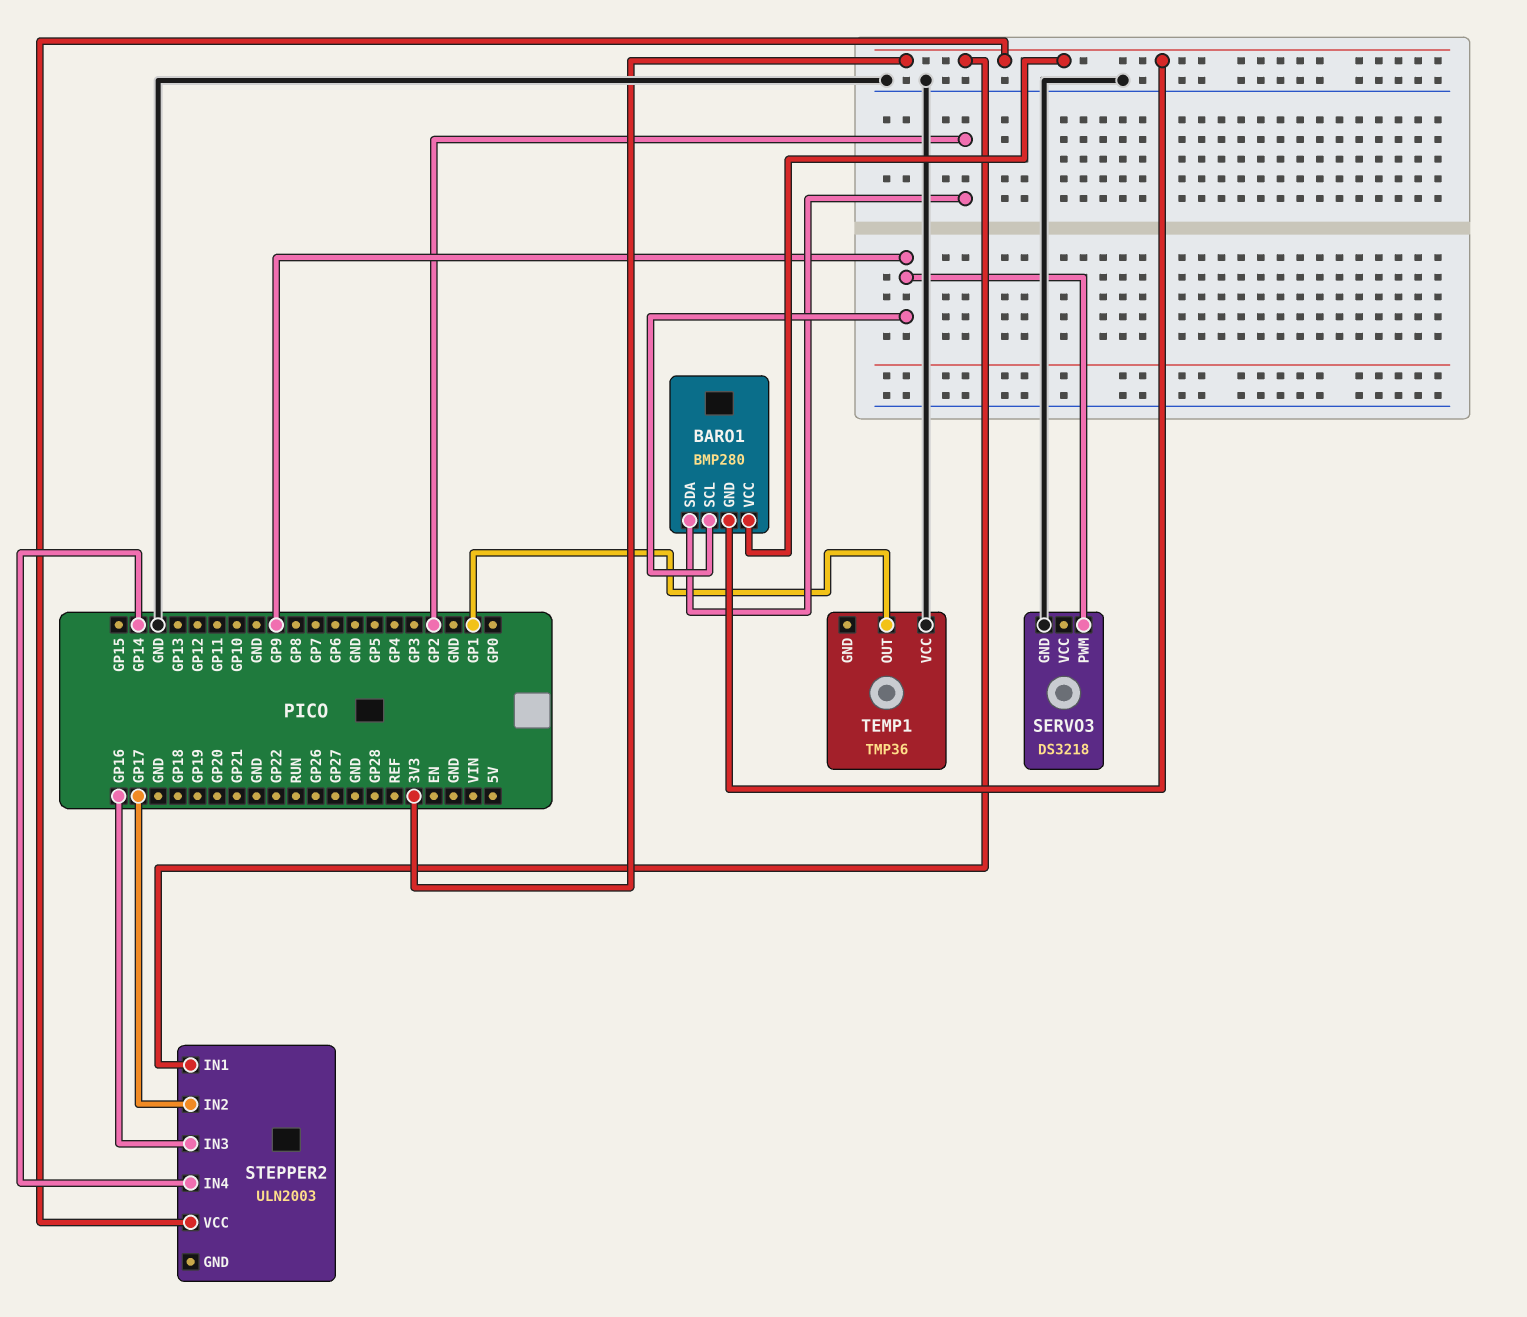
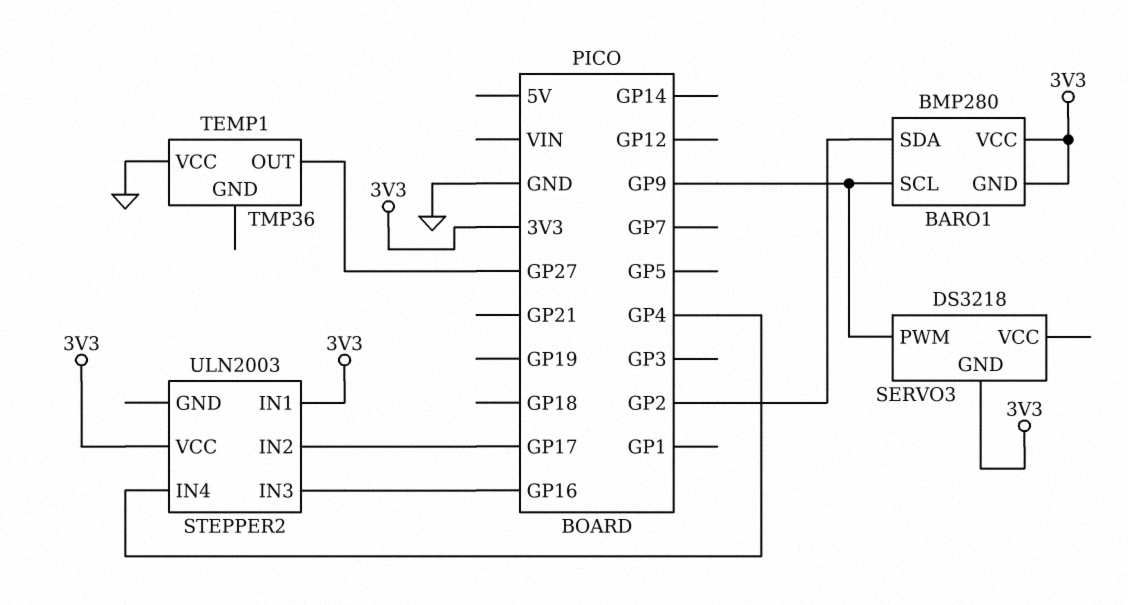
SERVO3 pin GND: GND -> 3V3
STEPPER2 pin IN4: GP14 -> GP4
TEMP1 pin OUT: GP1 -> GP27

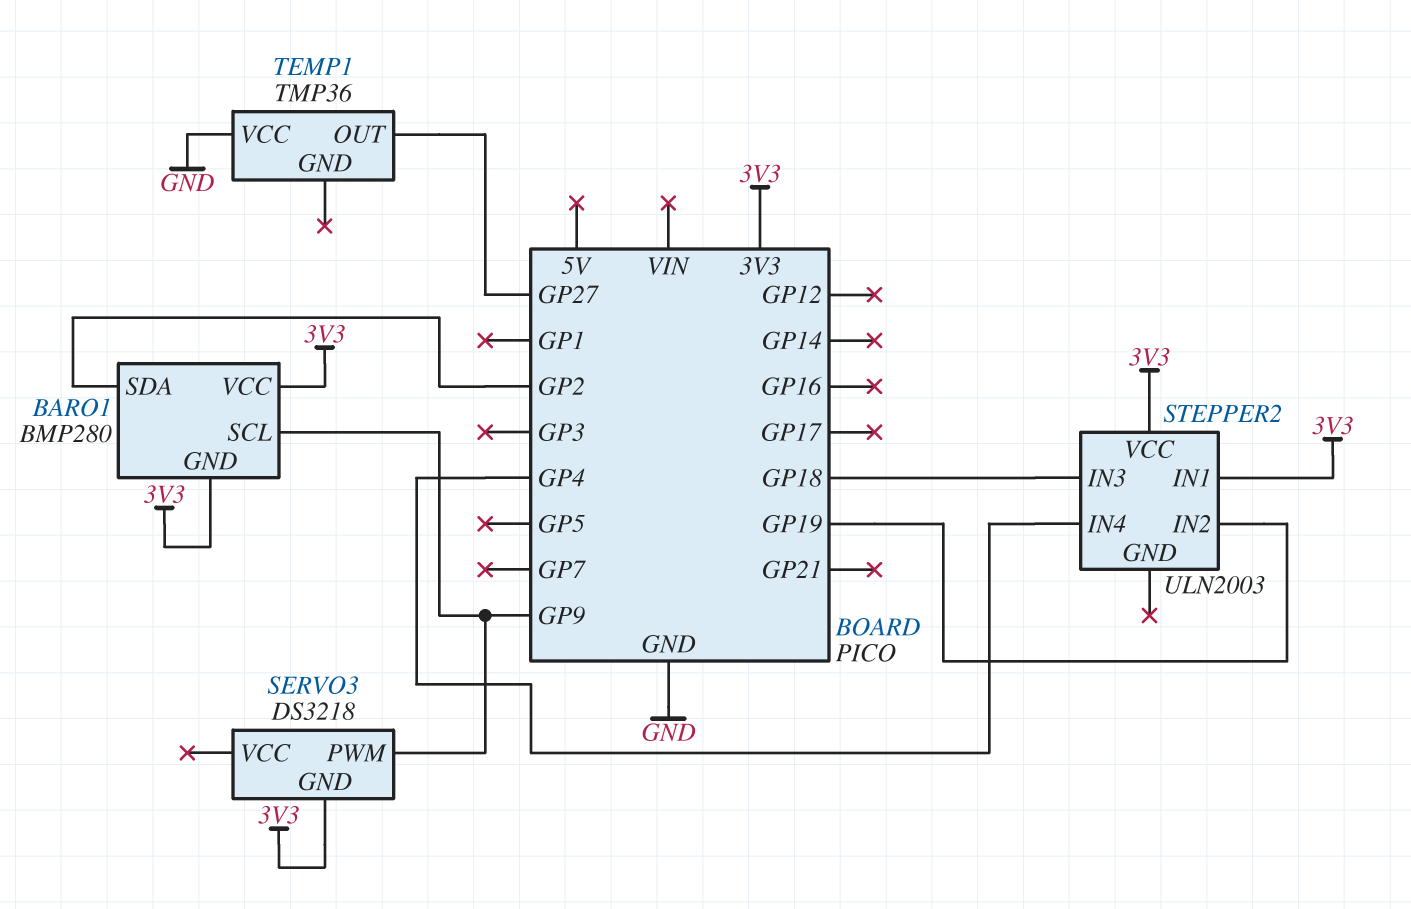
STEPPER2 pin IN2: GP17 -> GP19
STEPPER2 pin IN3: GP16 -> GP18

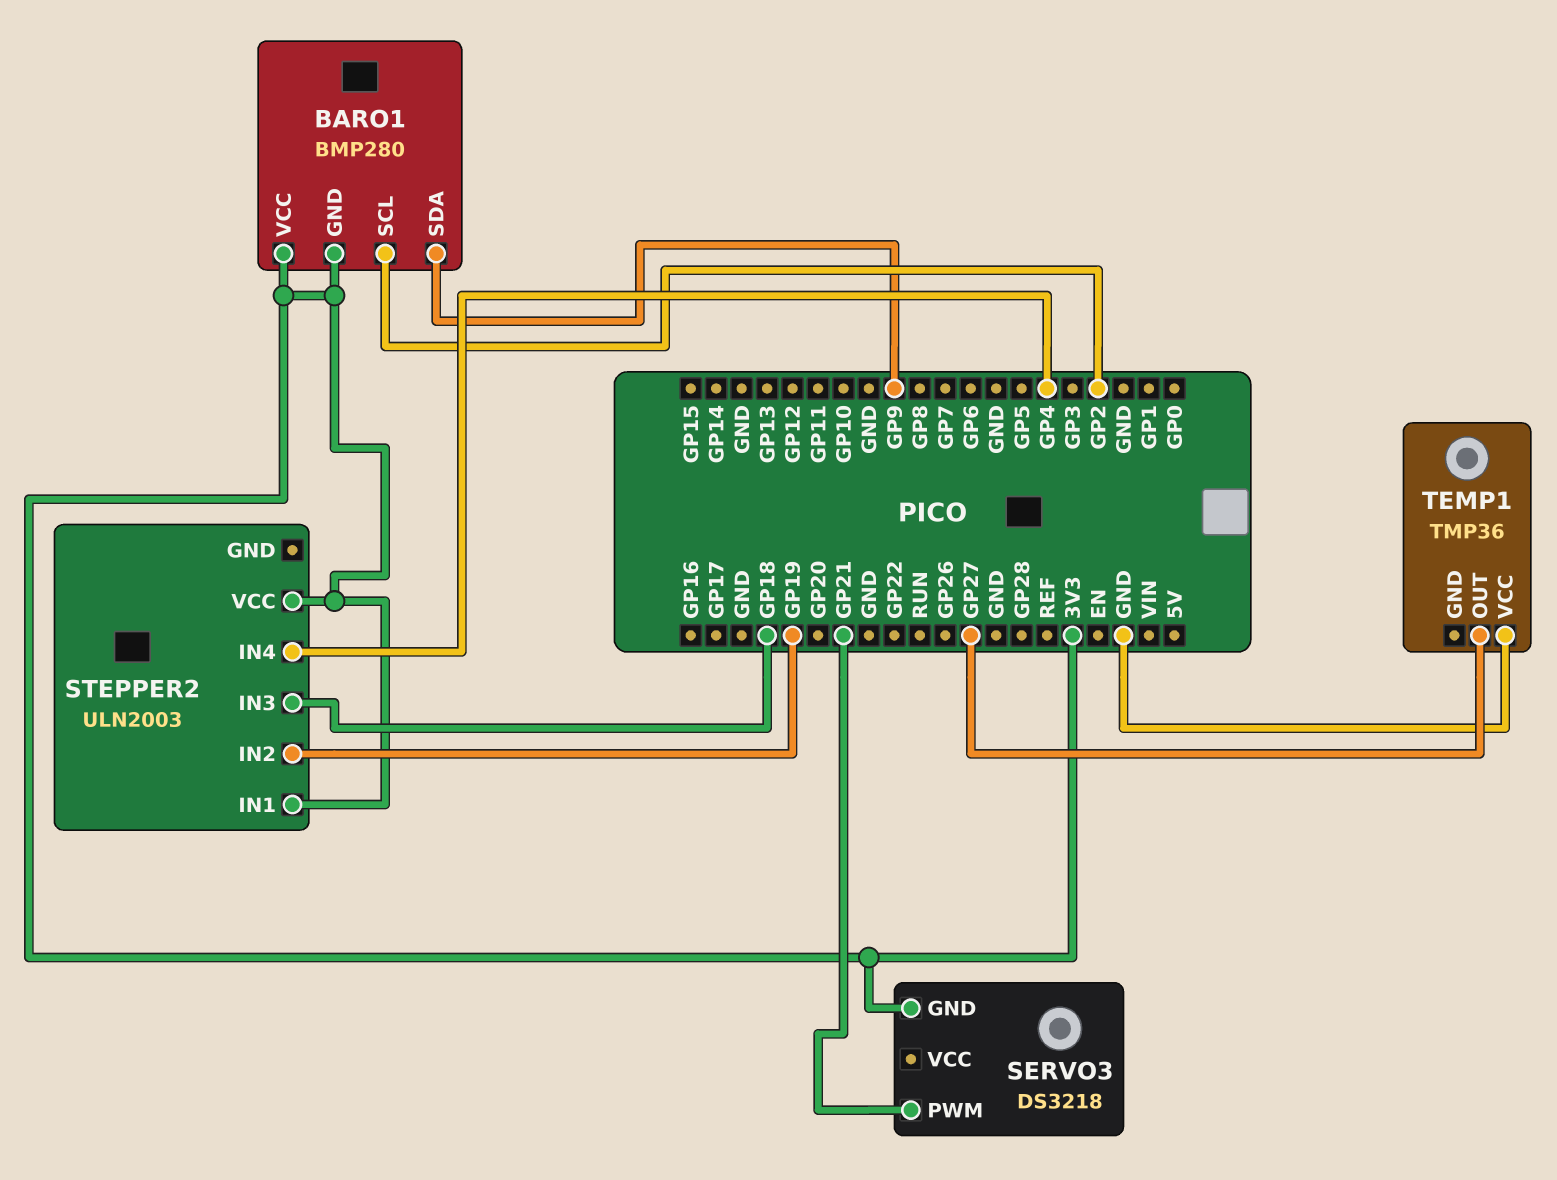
BARO1 pin SCL: GP9 -> GP2
BARO1 pin SDA: GP2 -> GP9
SERVO3 pin PWM: GP9 -> GP21

